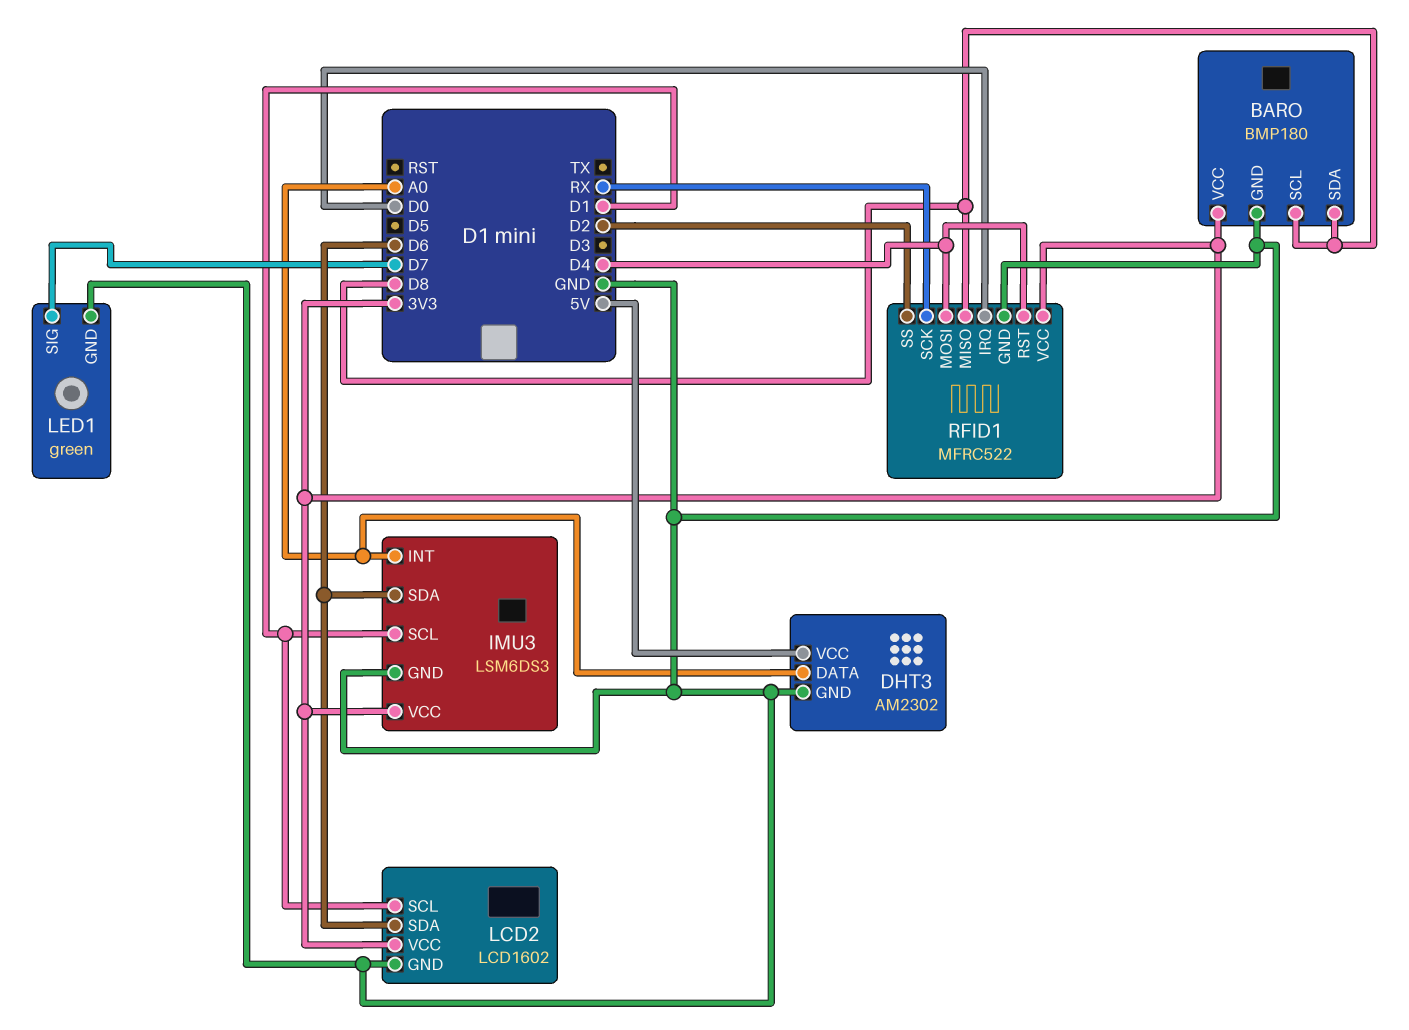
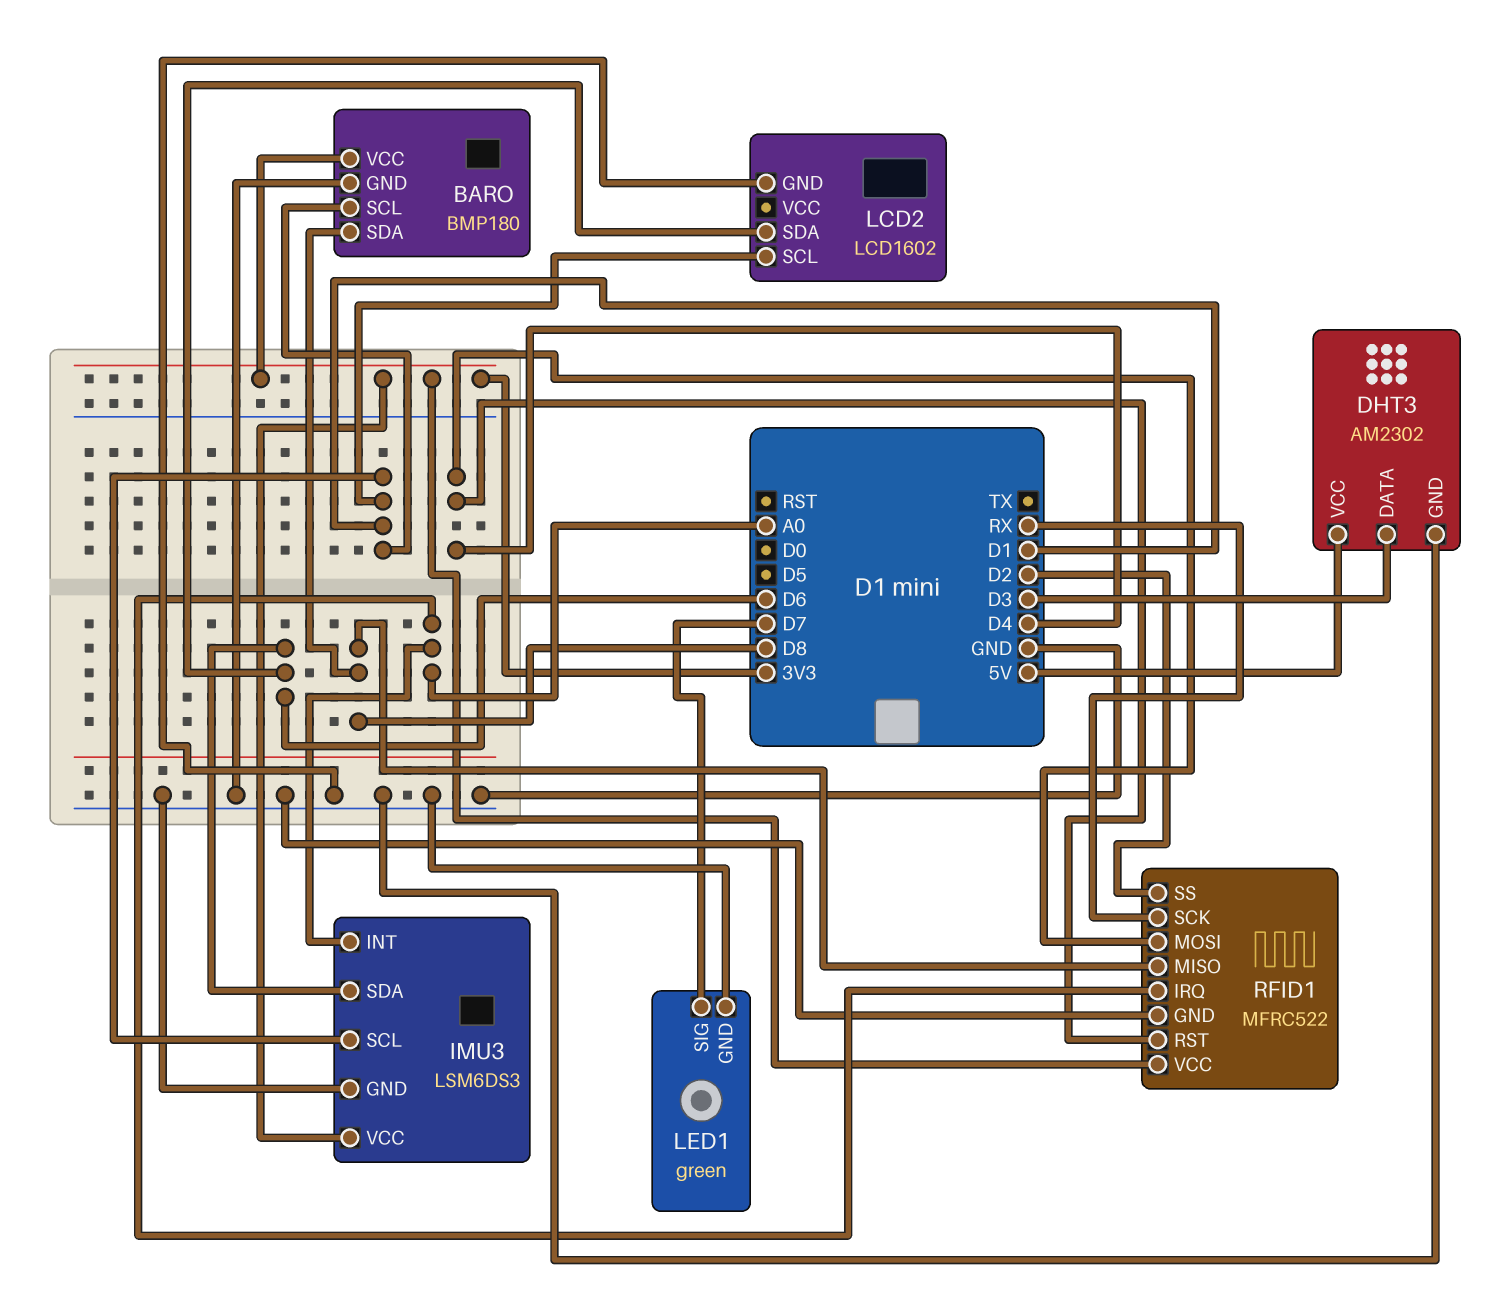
BARO pin SCL: D8 -> D1
DHT3 pin DATA: A0 -> D3
LCD2 pin VCC: 3V3 -> none
RFID1 pin IRQ: D0 -> A0

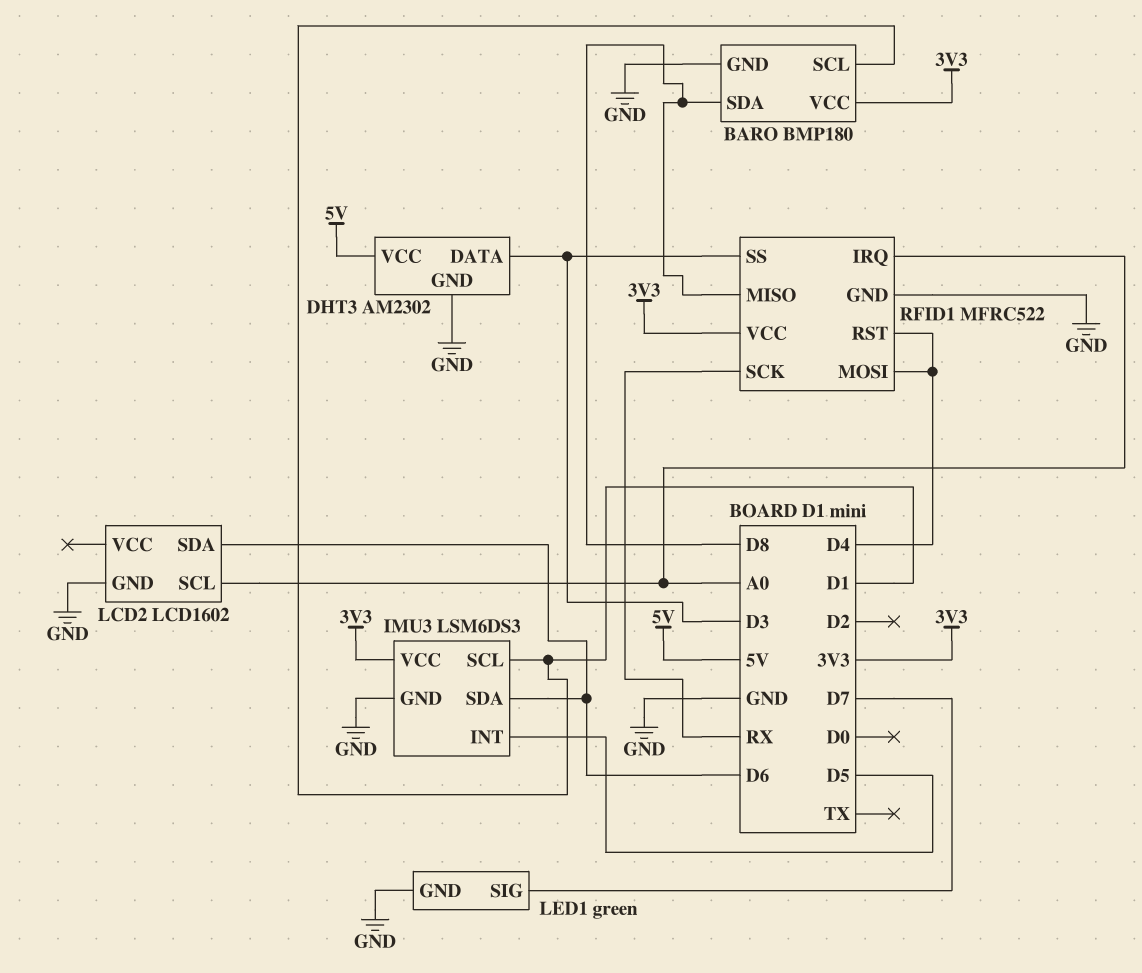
IMU3 pin INT: A0 -> D5
LCD2 pin SCL: D1 -> A0
RFID1 pin SS: D2 -> D3

